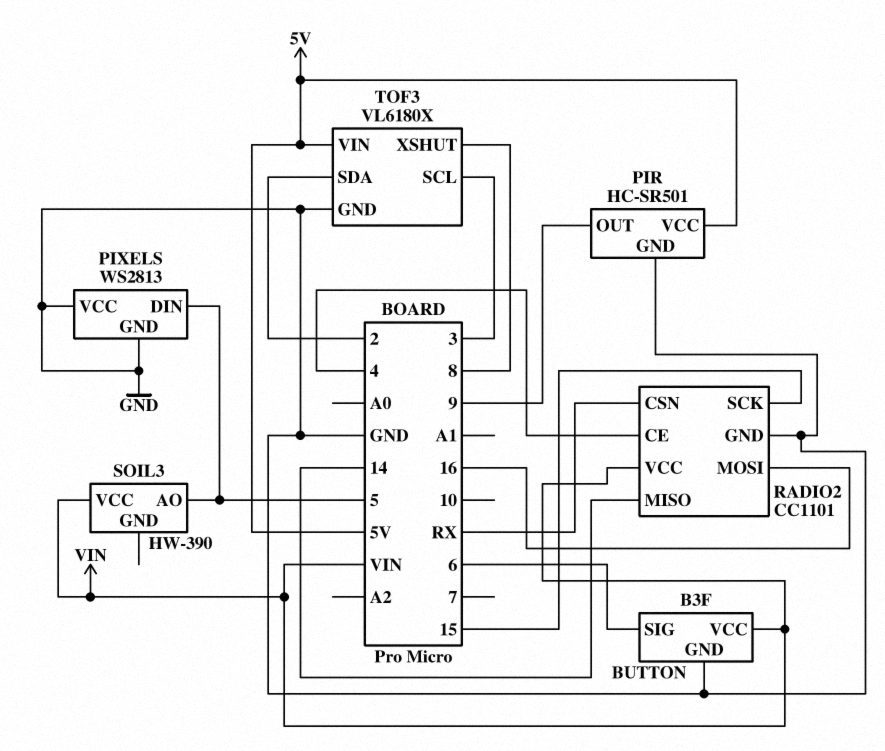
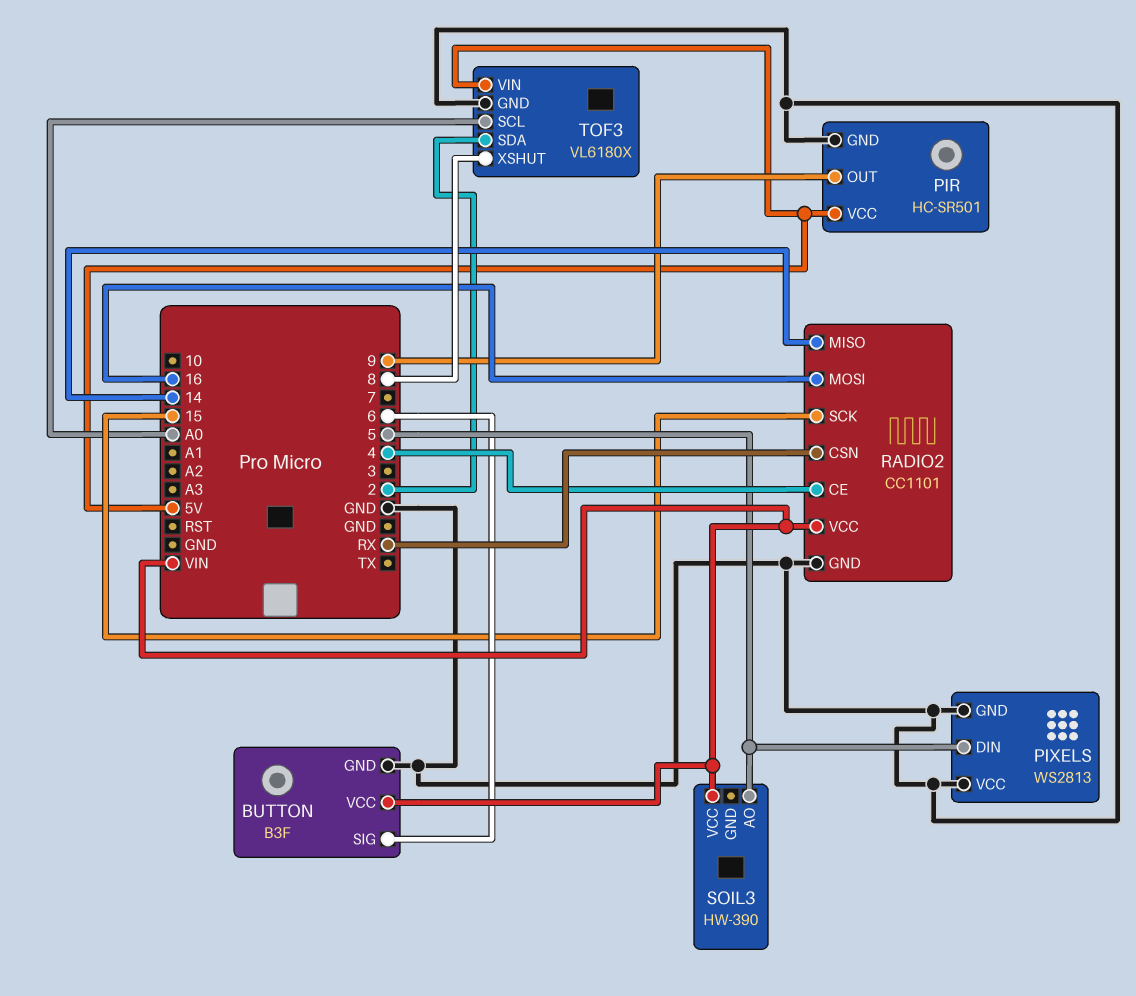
TOF3 pin SCL: 3 -> A0

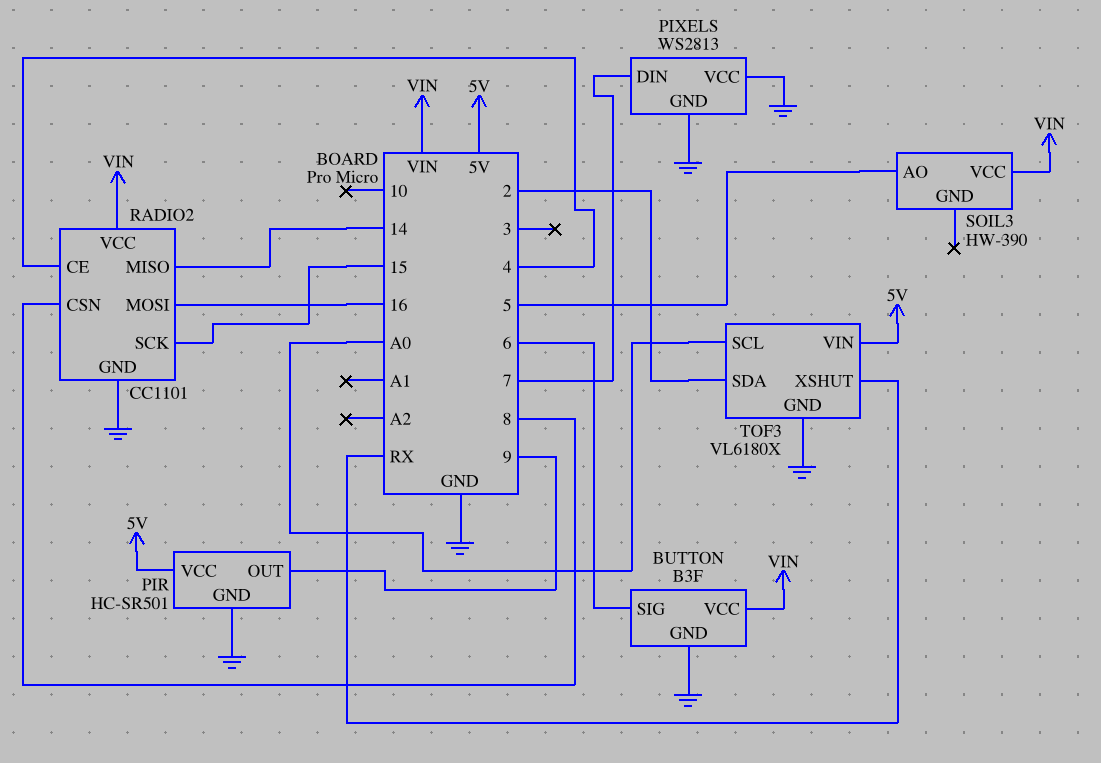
PIXELS pin DIN: 5 -> 7
RADIO2 pin CSN: RX -> 8
TOF3 pin XSHUT: 8 -> RX

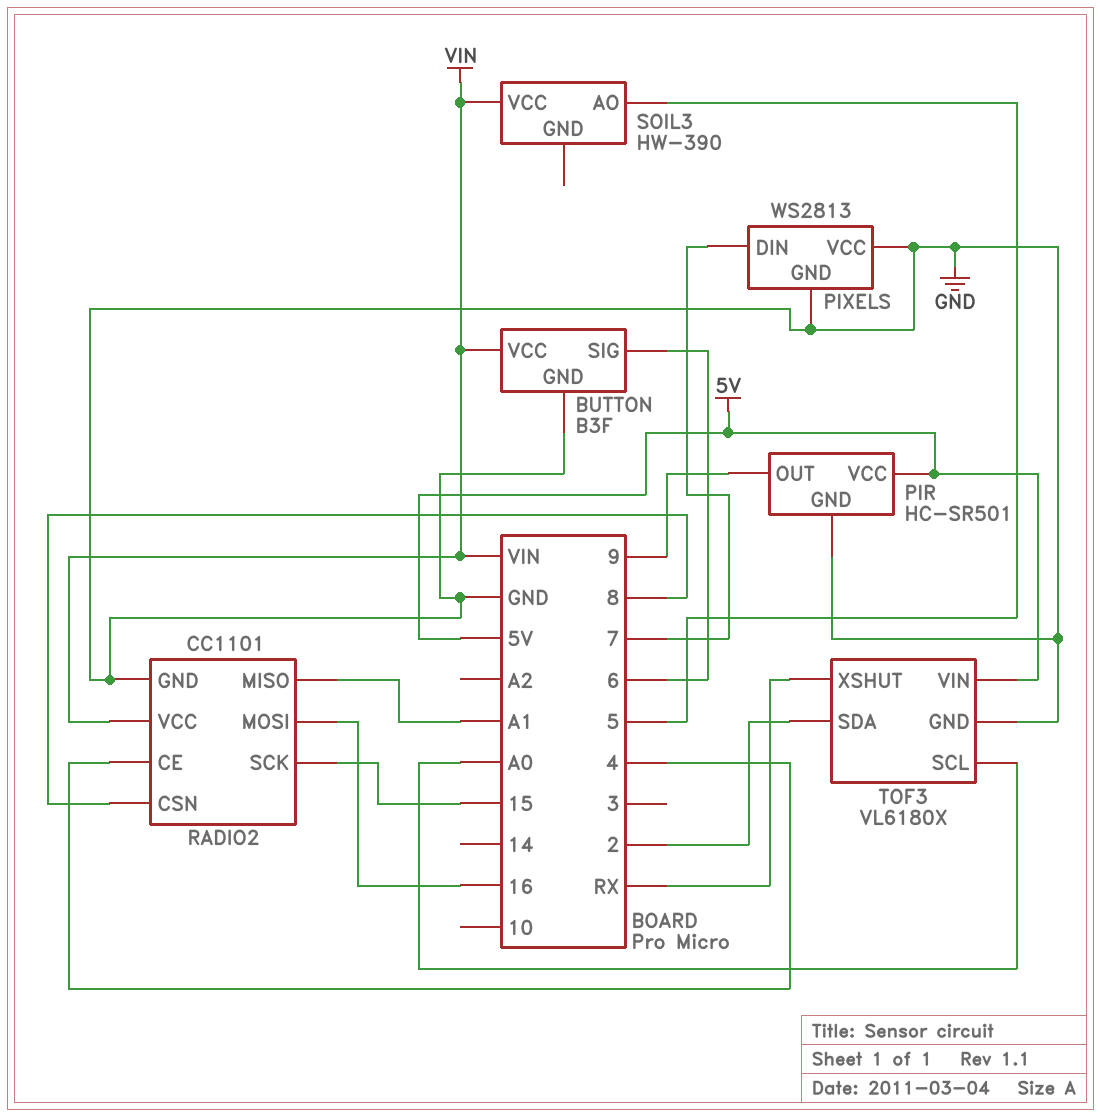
RADIO2 pin MISO: 14 -> A1

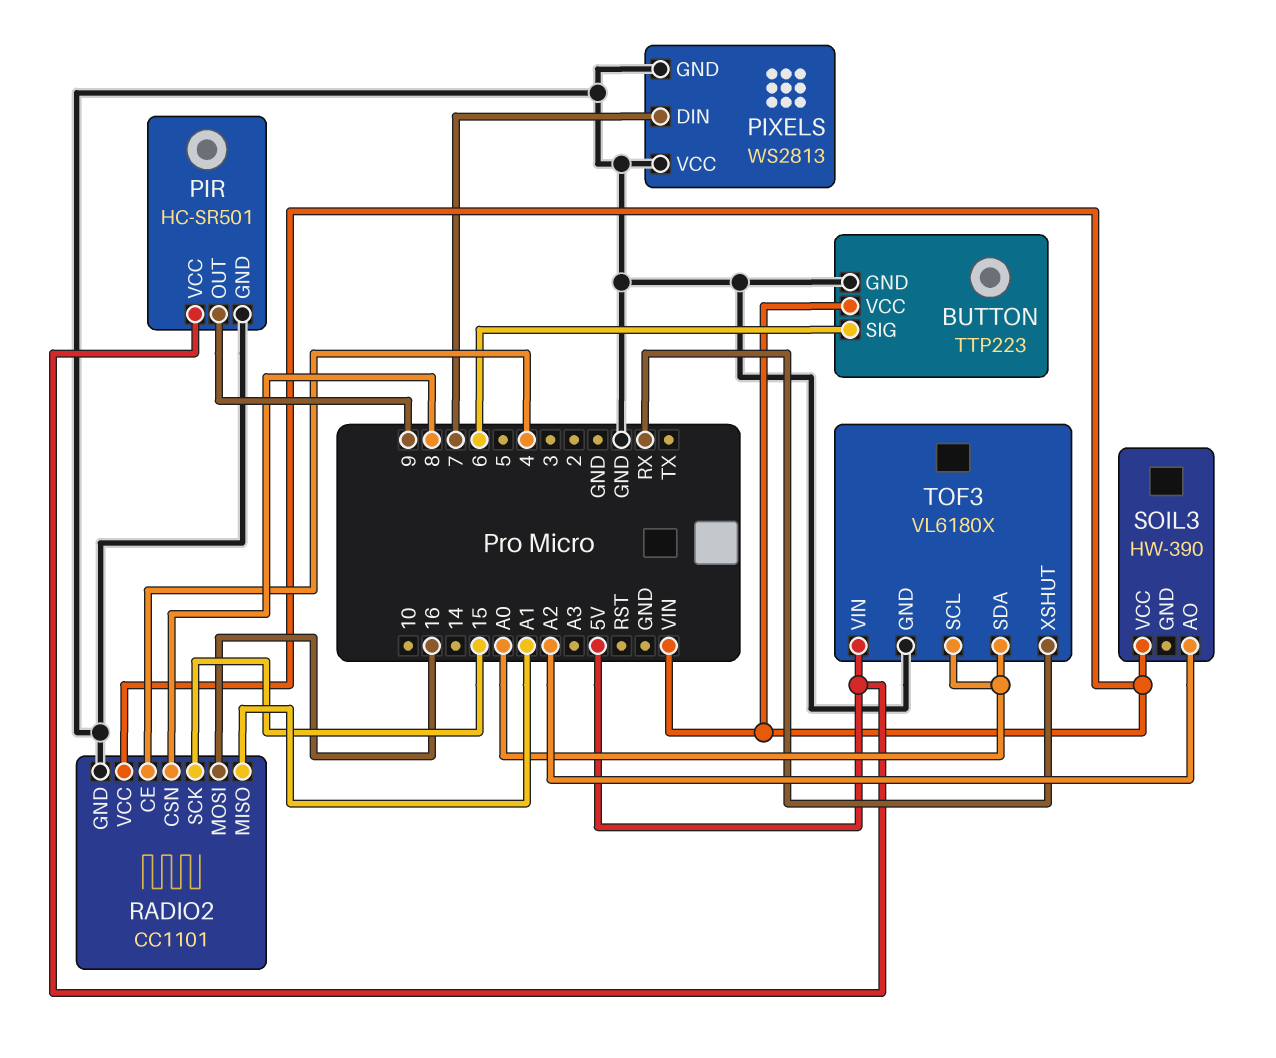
BUTTON: B3F -> TTP223
SOIL3 pin AO: 5 -> A2
TOF3 pin SDA: 2 -> A0

